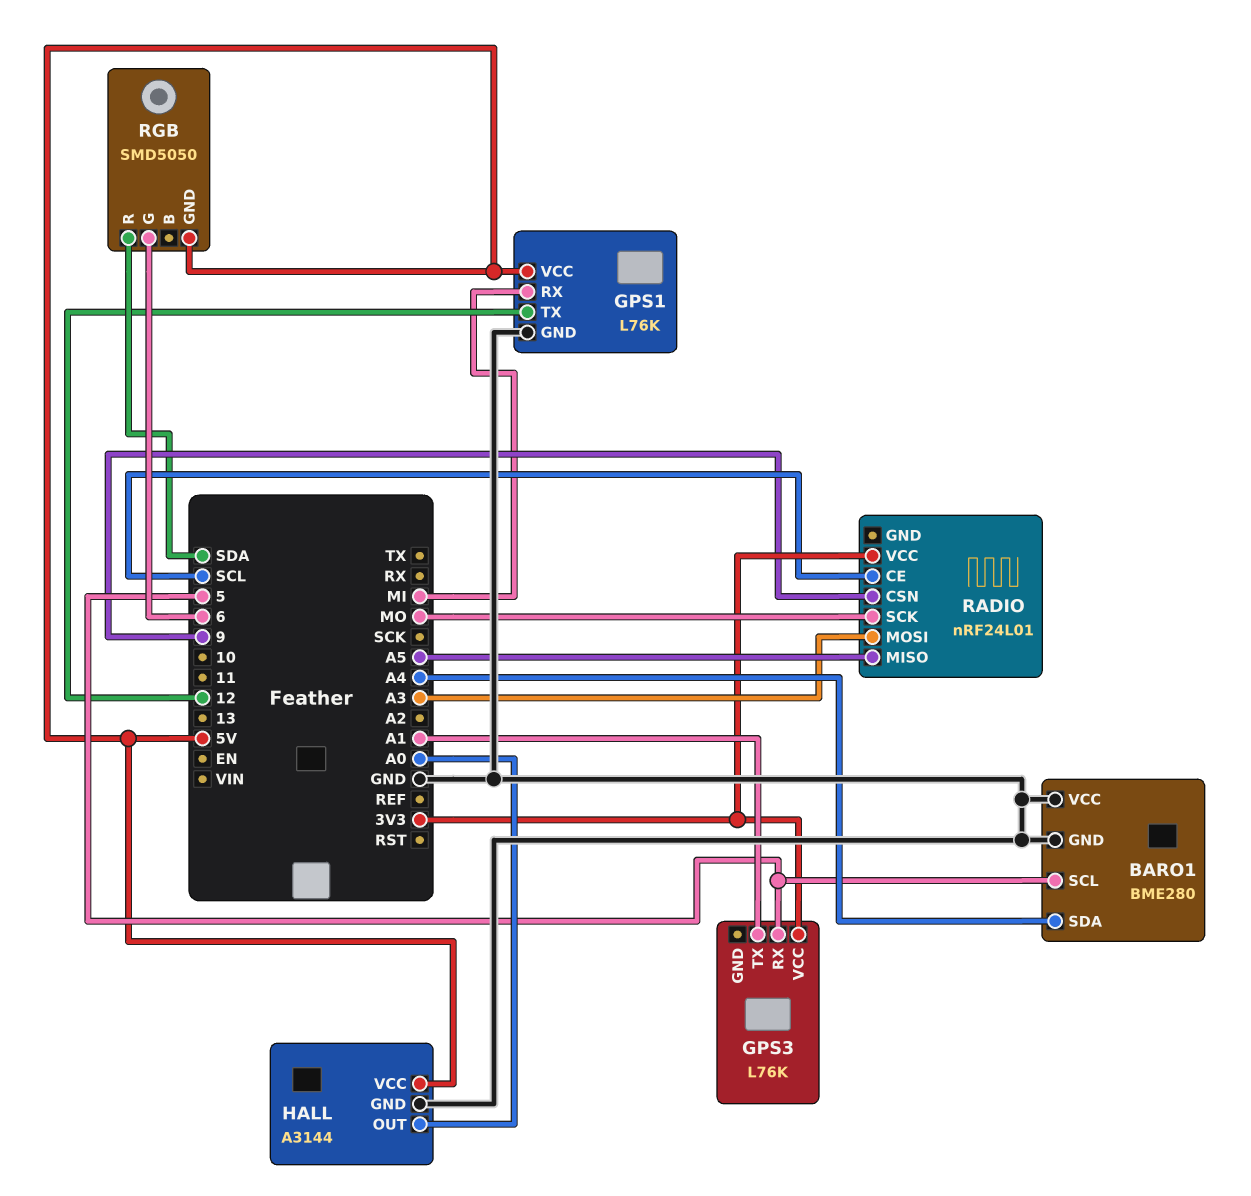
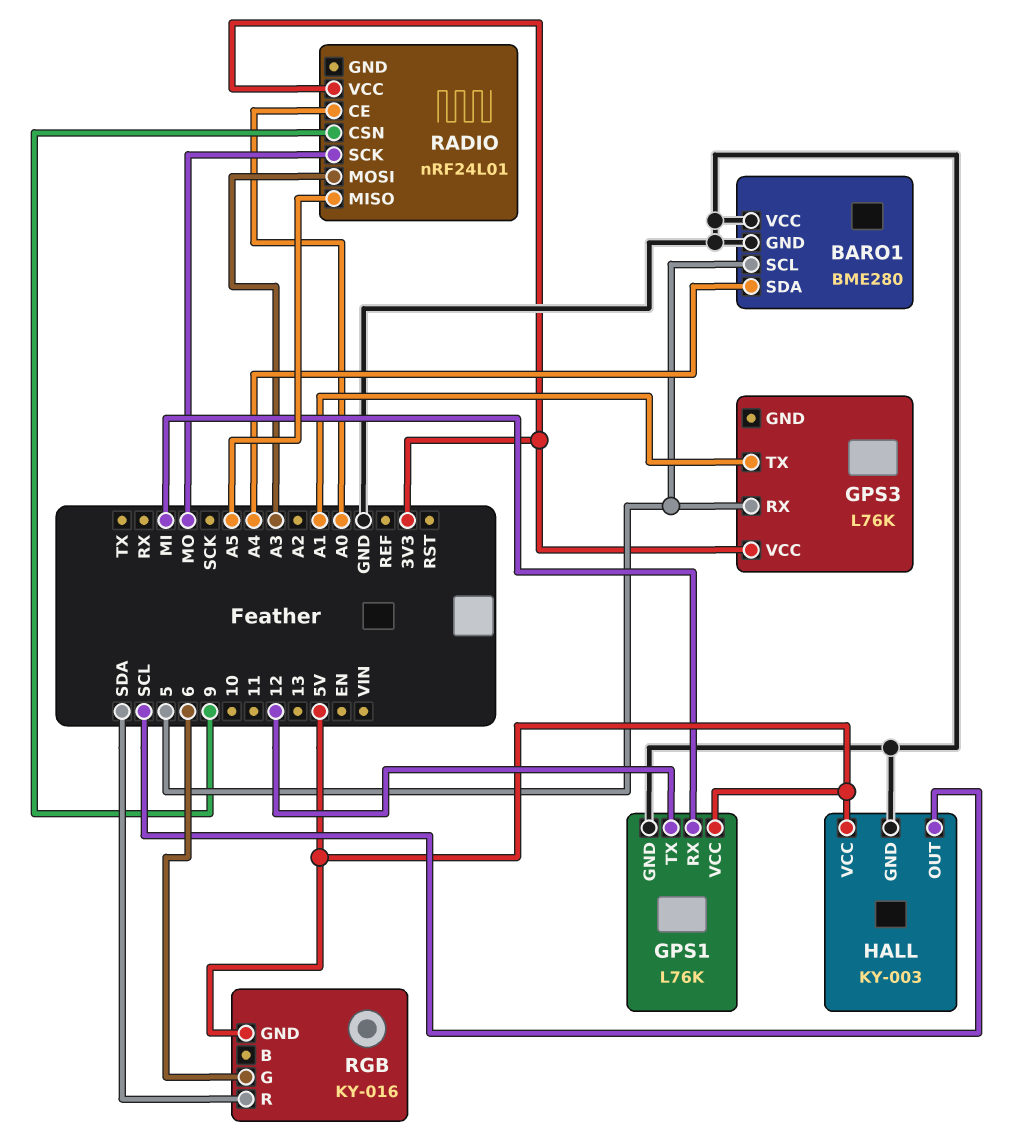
HALL: A3144 -> KY-003
HALL pin OUT: A0 -> SCL
RADIO pin CE: SCL -> A0
RGB: SMD5050 -> KY-016

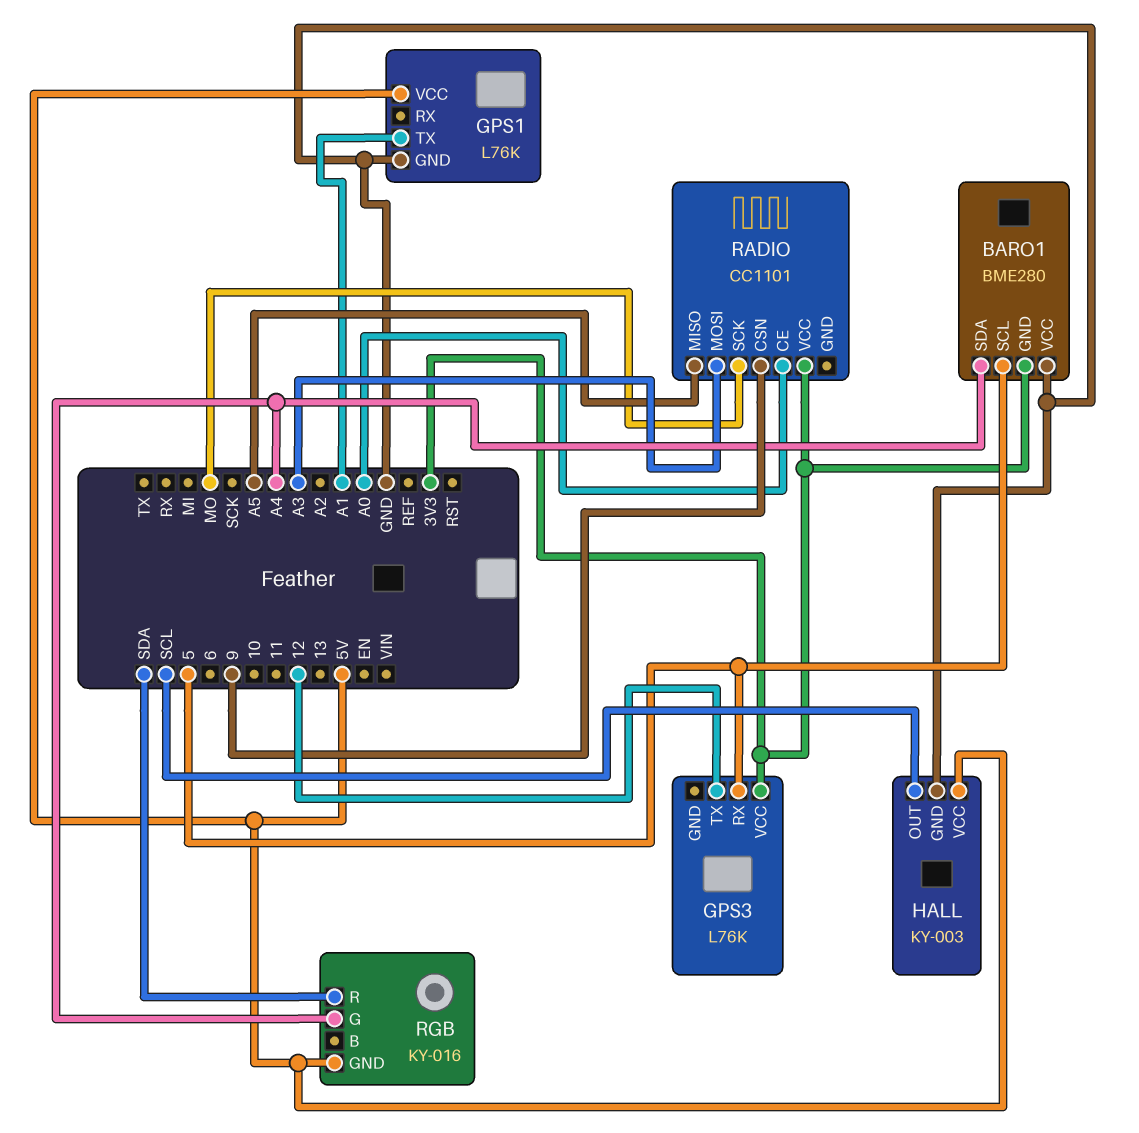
BARO1 pin GND: GND -> 3V3
GPS1 pin RX: MI -> none
GPS1 pin TX: 12 -> A1
GPS3 pin TX: A1 -> 12
RADIO: nRF24L01 -> CC1101
RGB pin G: 6 -> A4

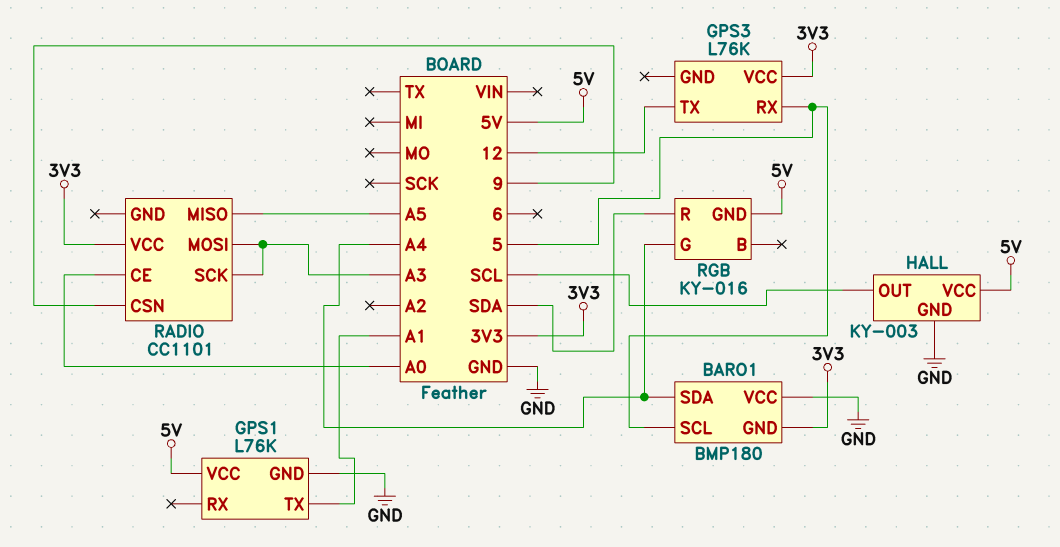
BARO1: BME280 -> BMP180
RADIO pin SCK: MO -> A3

